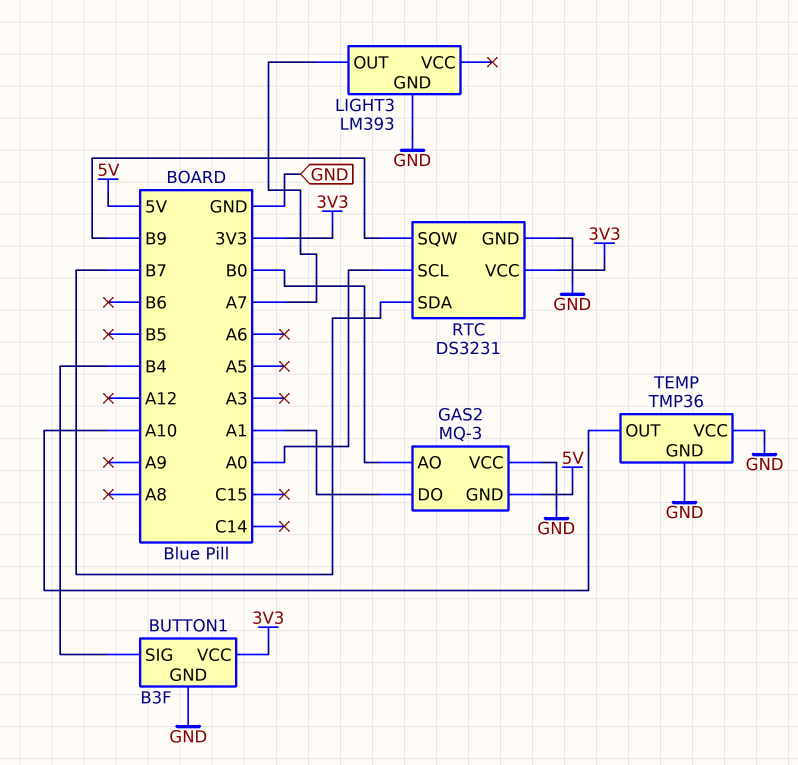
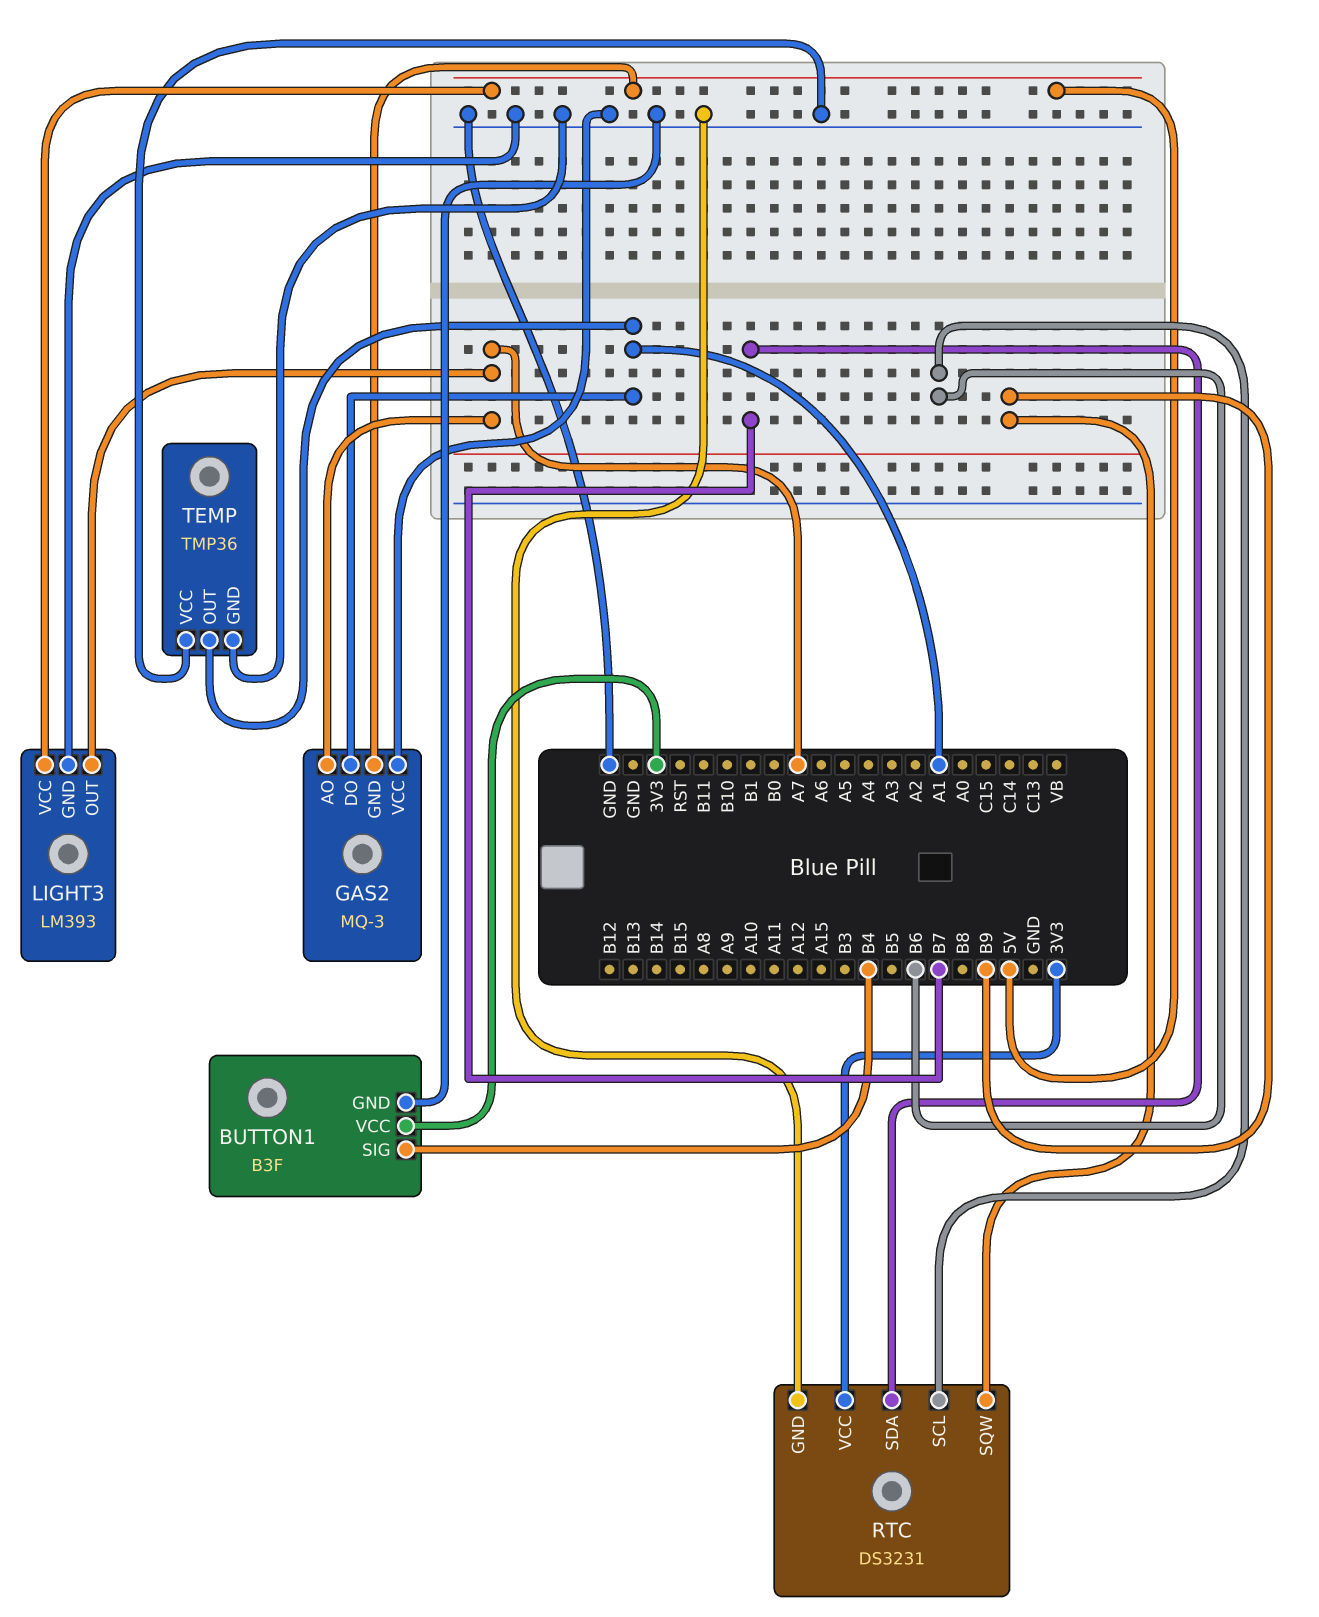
GAS2 pin AO: B0 -> A7
LIGHT3 pin VCC: none -> 5V
RTC pin SCL: A0 -> B6
TEMP pin OUT: A10 -> A1

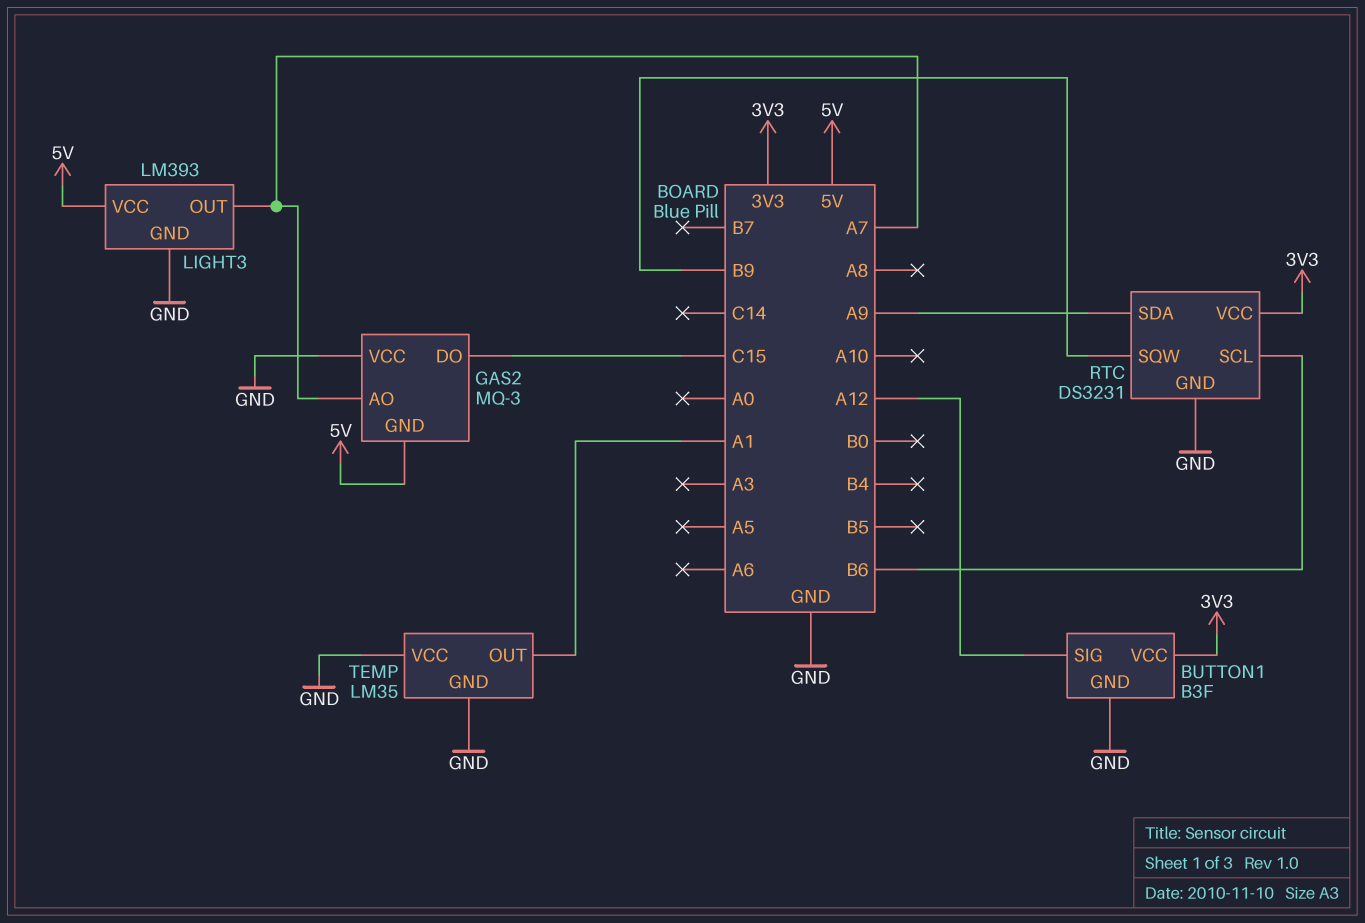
BUTTON1 pin SIG: B4 -> A12
GAS2 pin DO: A1 -> C15
RTC pin SDA: B7 -> A9
TEMP: TMP36 -> LM35

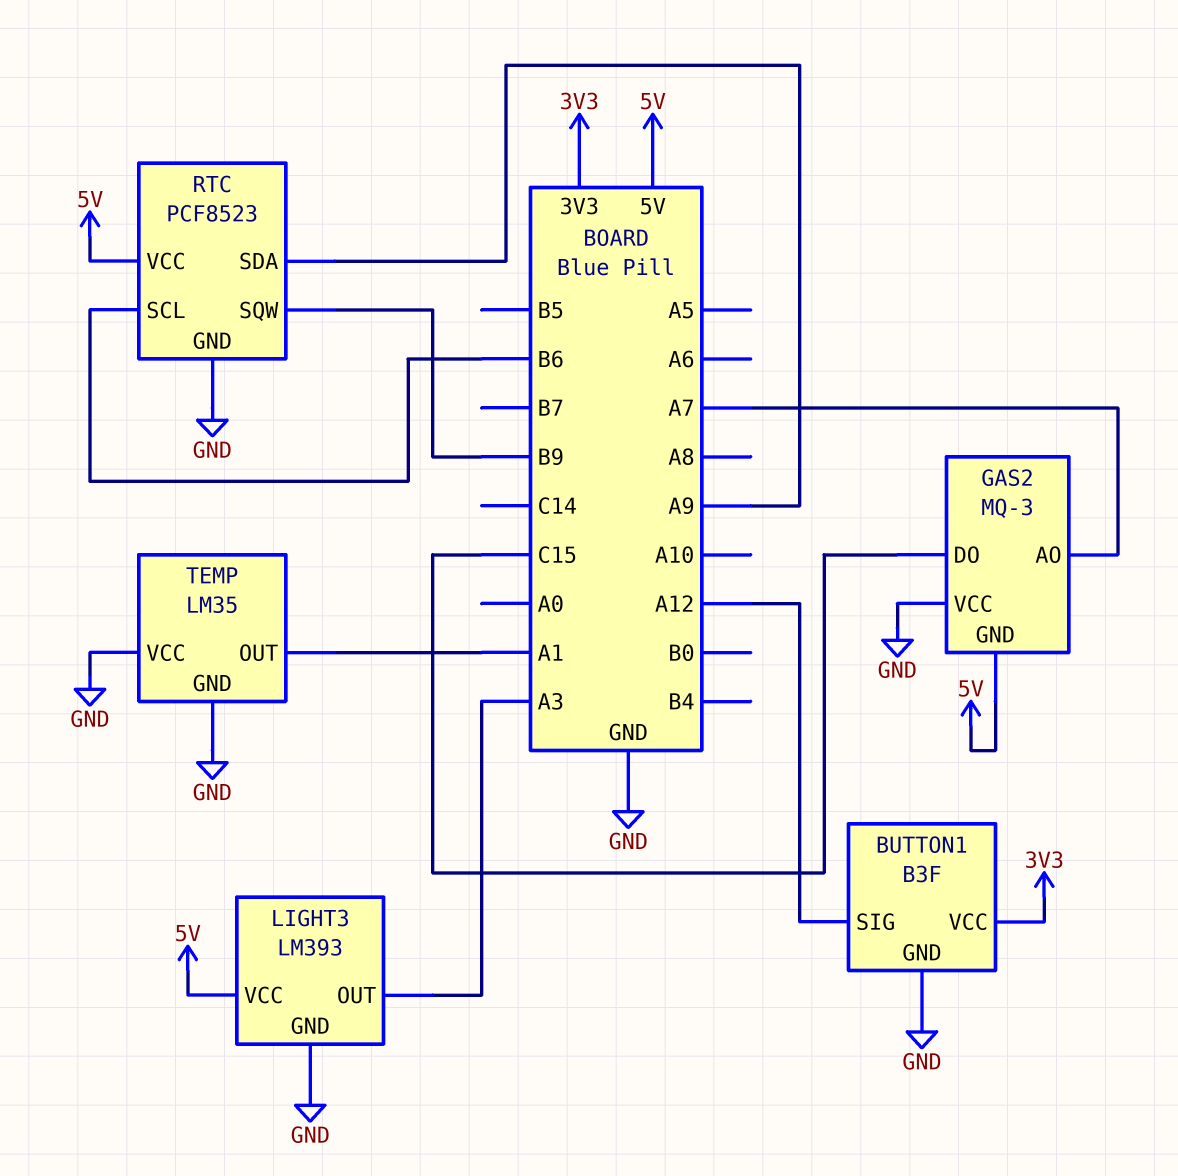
LIGHT3 pin OUT: A7 -> A3
RTC: DS3231 -> PCF8523
RTC pin VCC: 3V3 -> 5V

